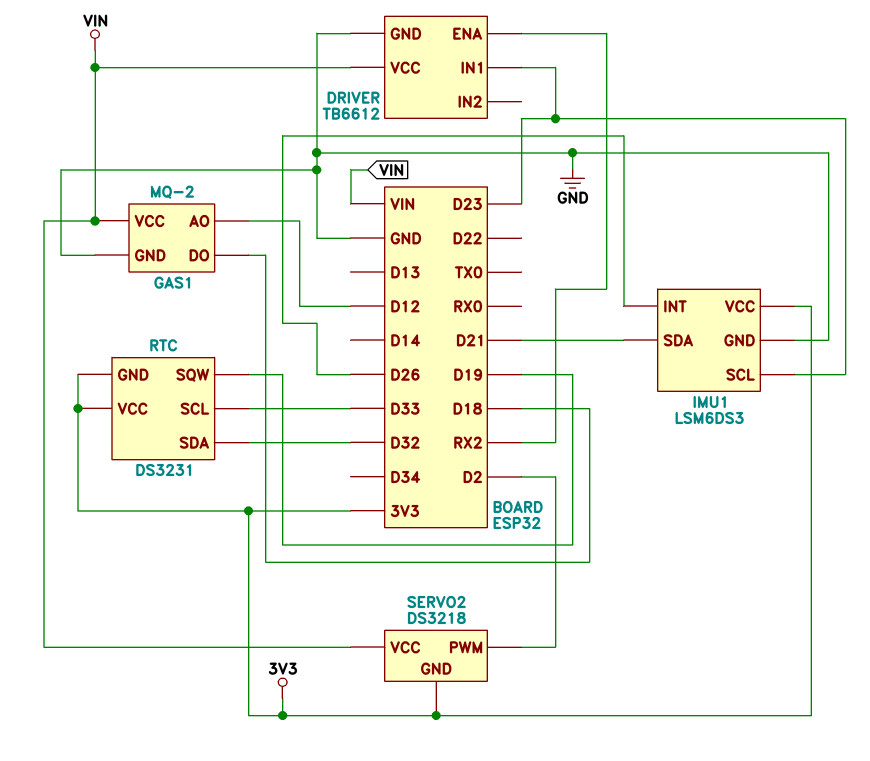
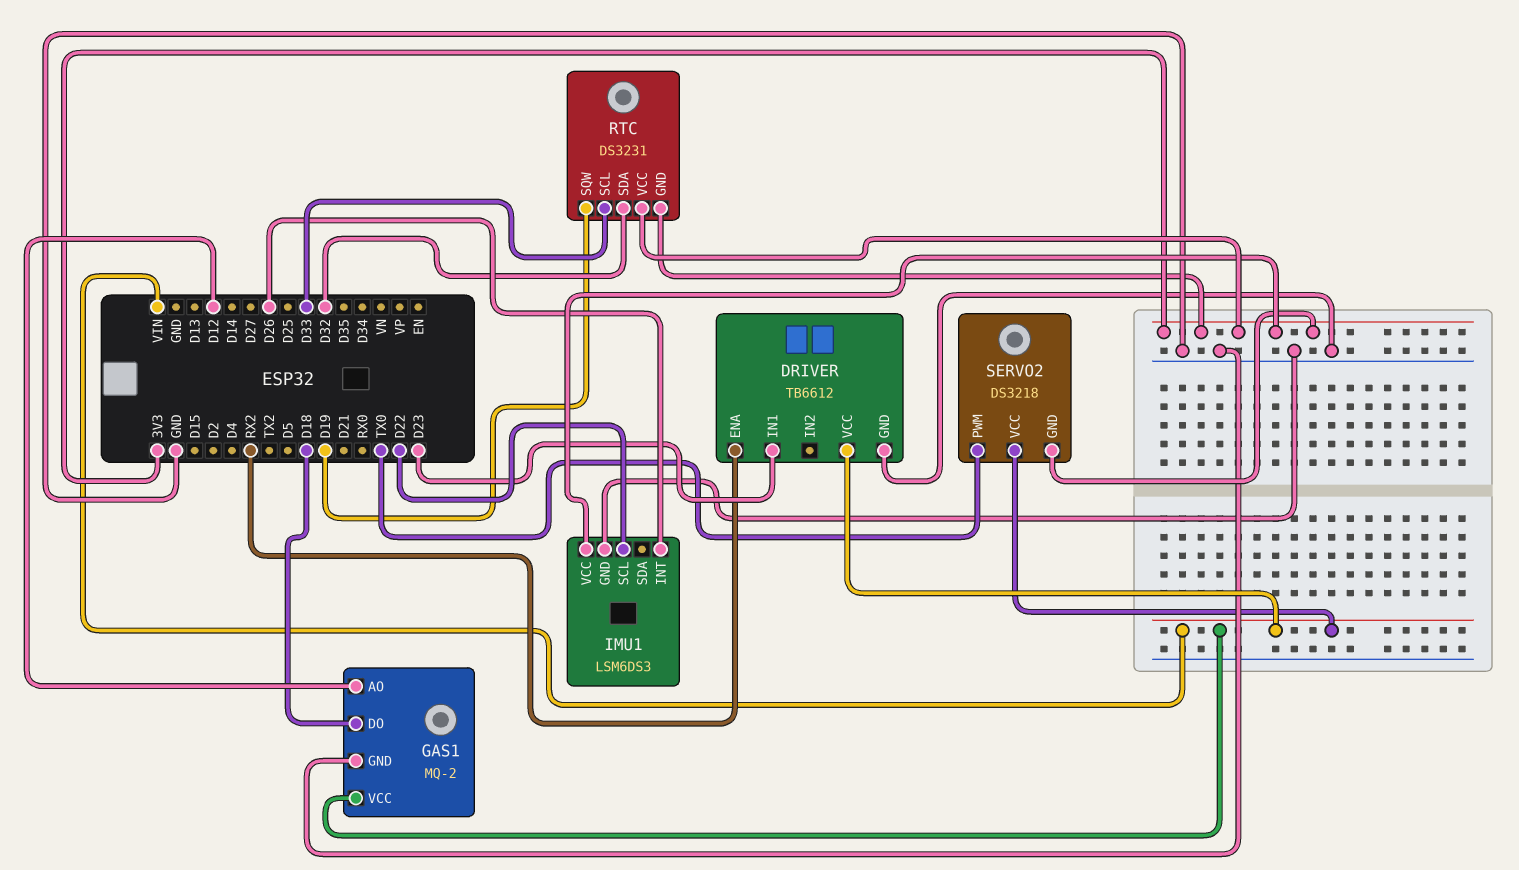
IMU1 pin SCL: D23 -> D22
IMU1 pin SDA: D21 -> none
SERVO2 pin PWM: D2 -> TX0

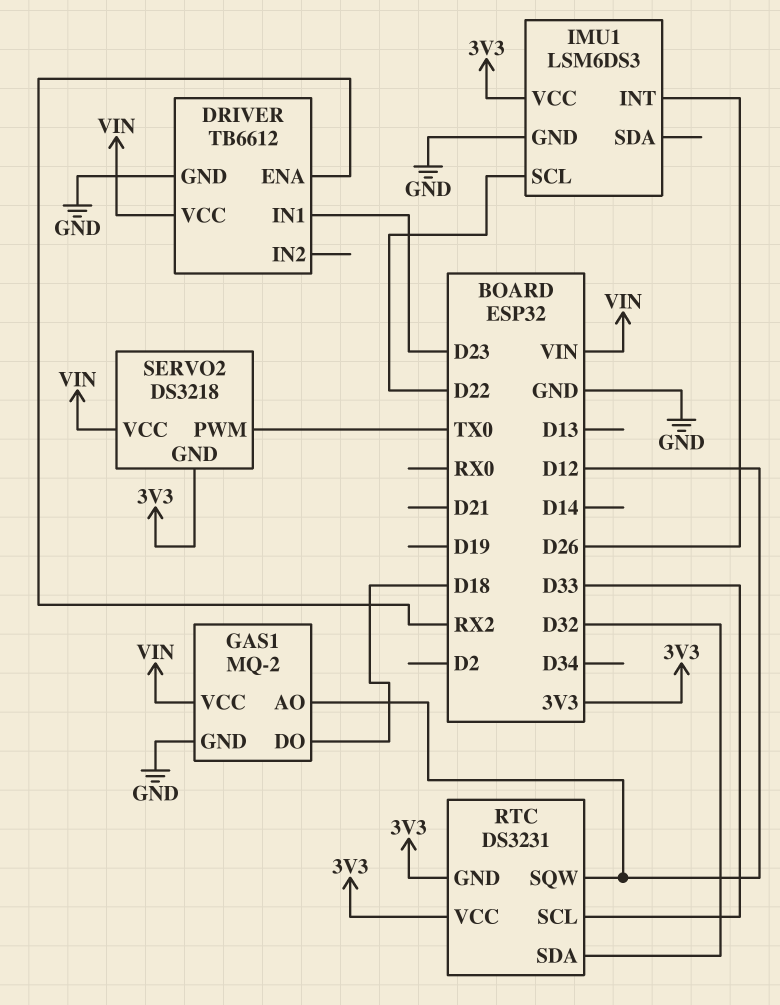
RTC pin SQW: D19 -> D12

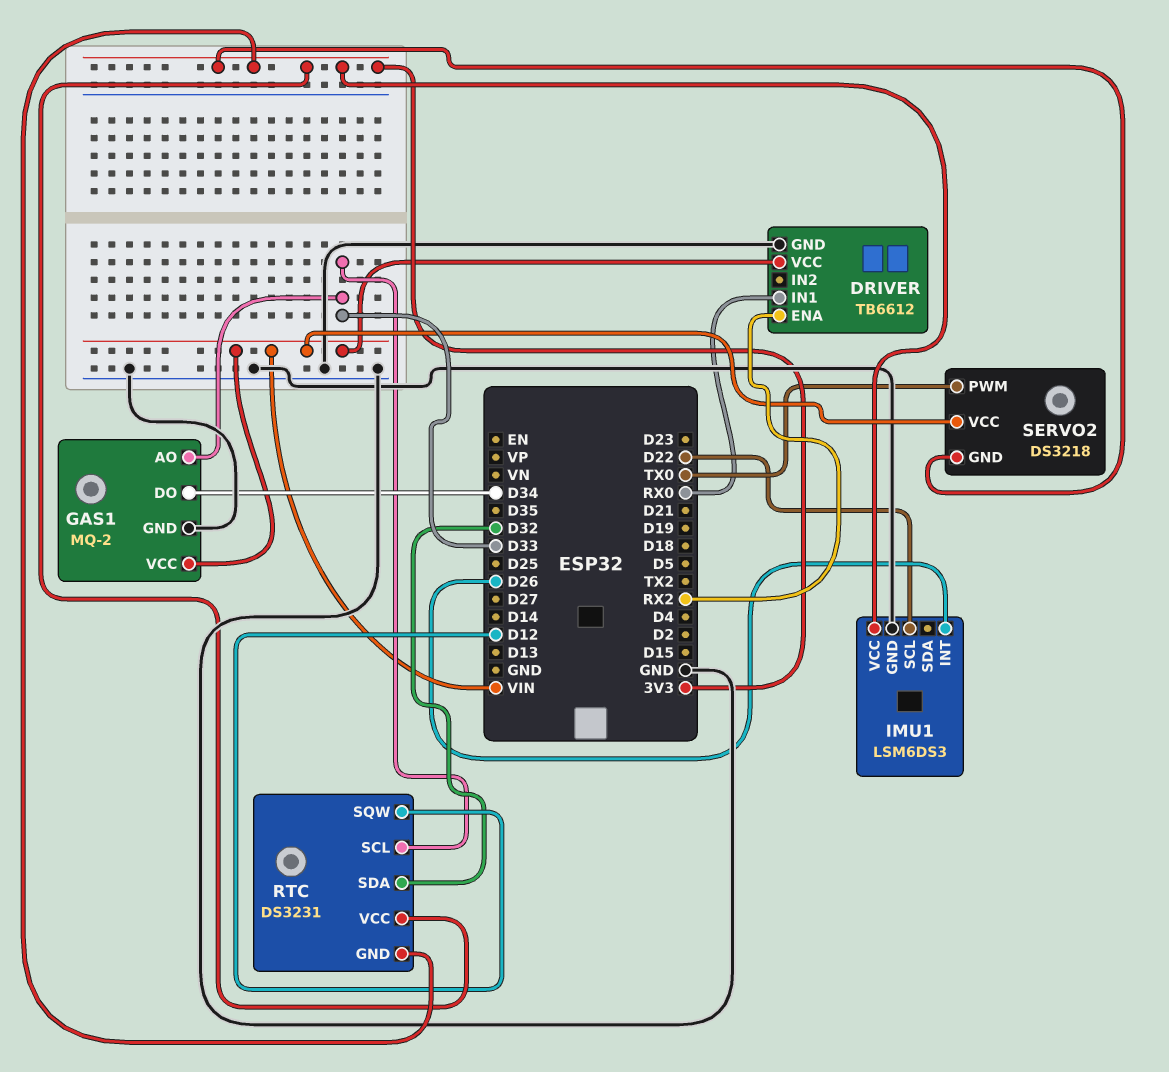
DRIVER pin IN1: D23 -> RX0
GAS1 pin AO: D12 -> D33
GAS1 pin DO: D18 -> D34

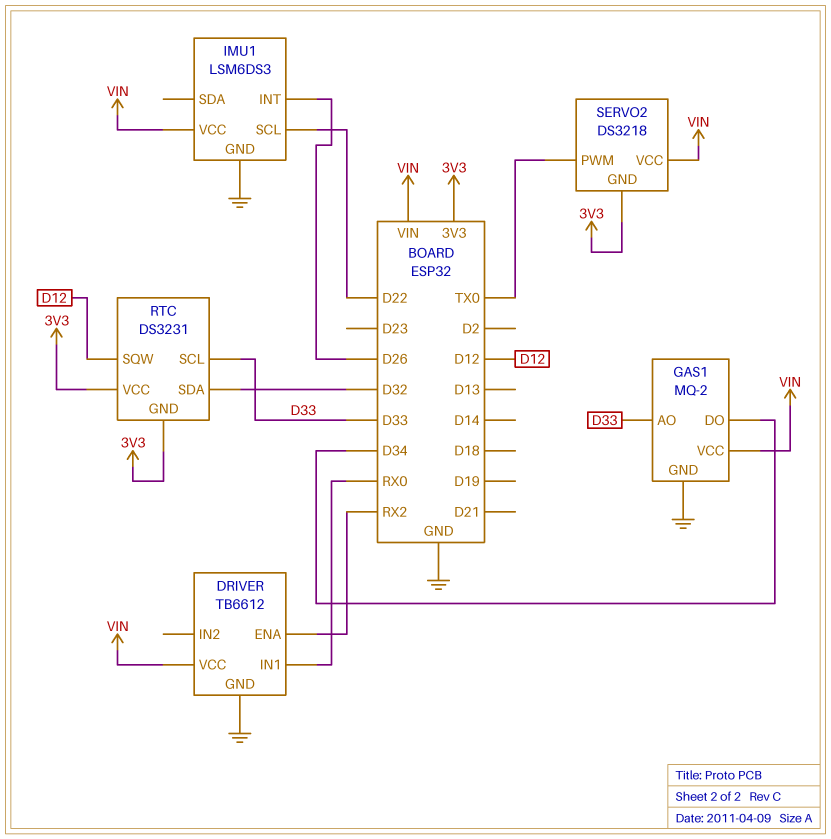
IMU1 pin VCC: 3V3 -> VIN

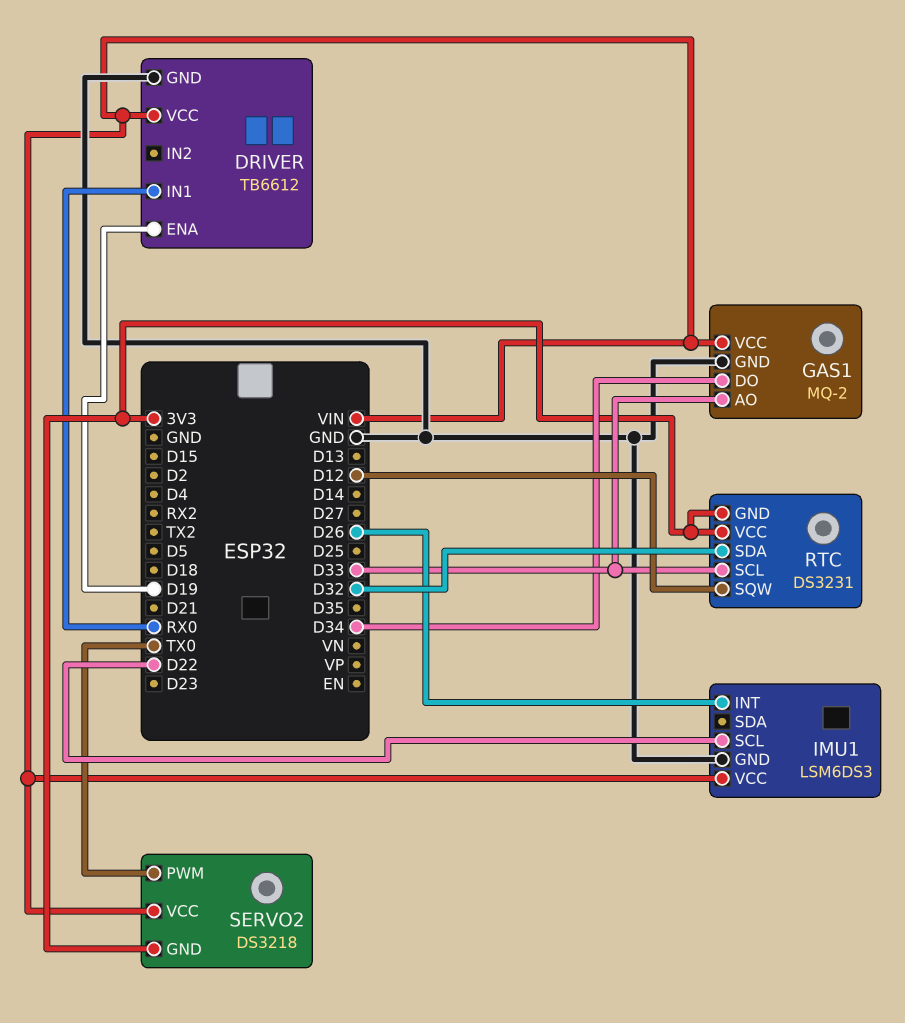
DRIVER pin ENA: RX2 -> D19

